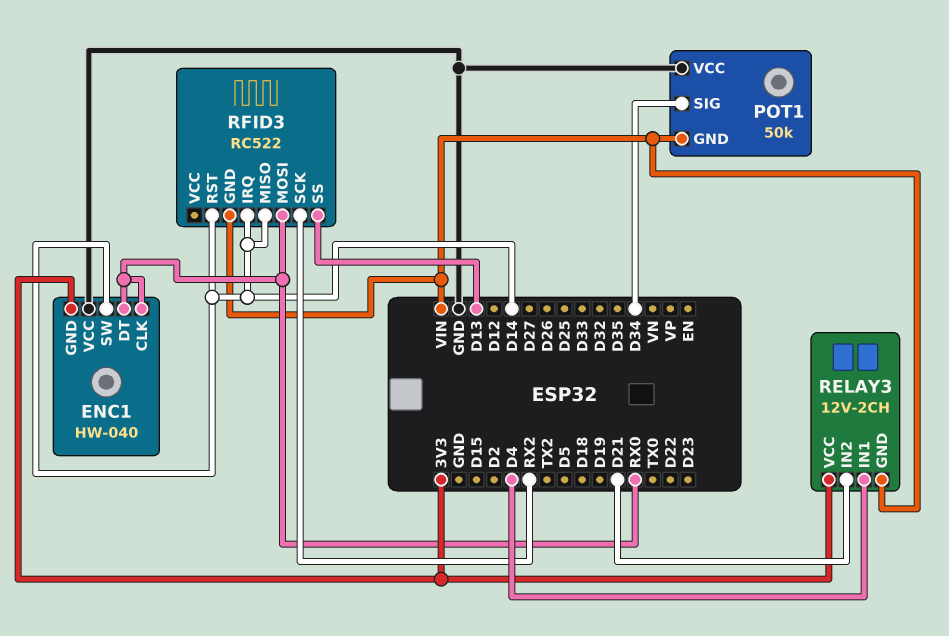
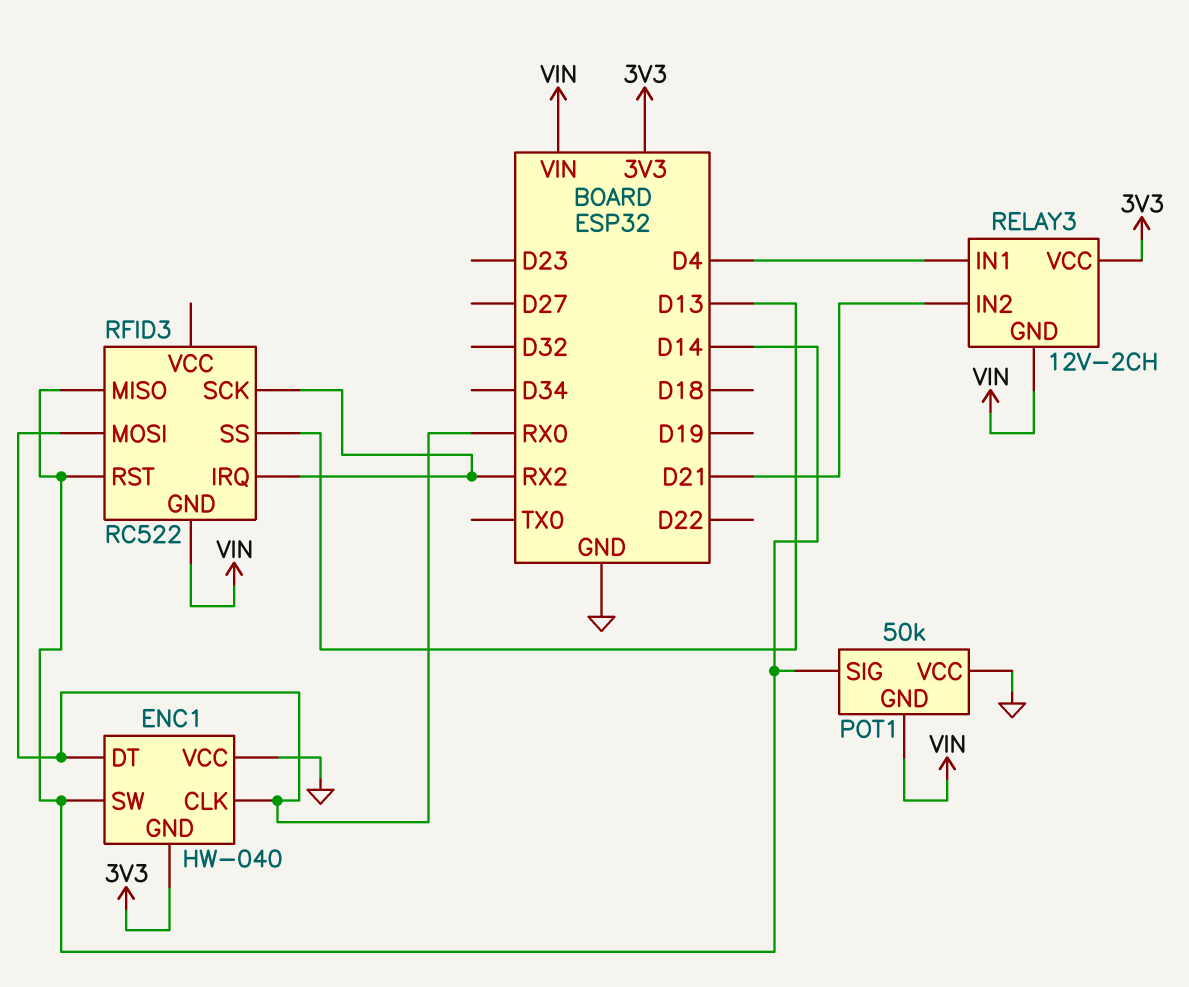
POT1 pin SIG: D34 -> D14
RFID3 pin IRQ: D14 -> RX2

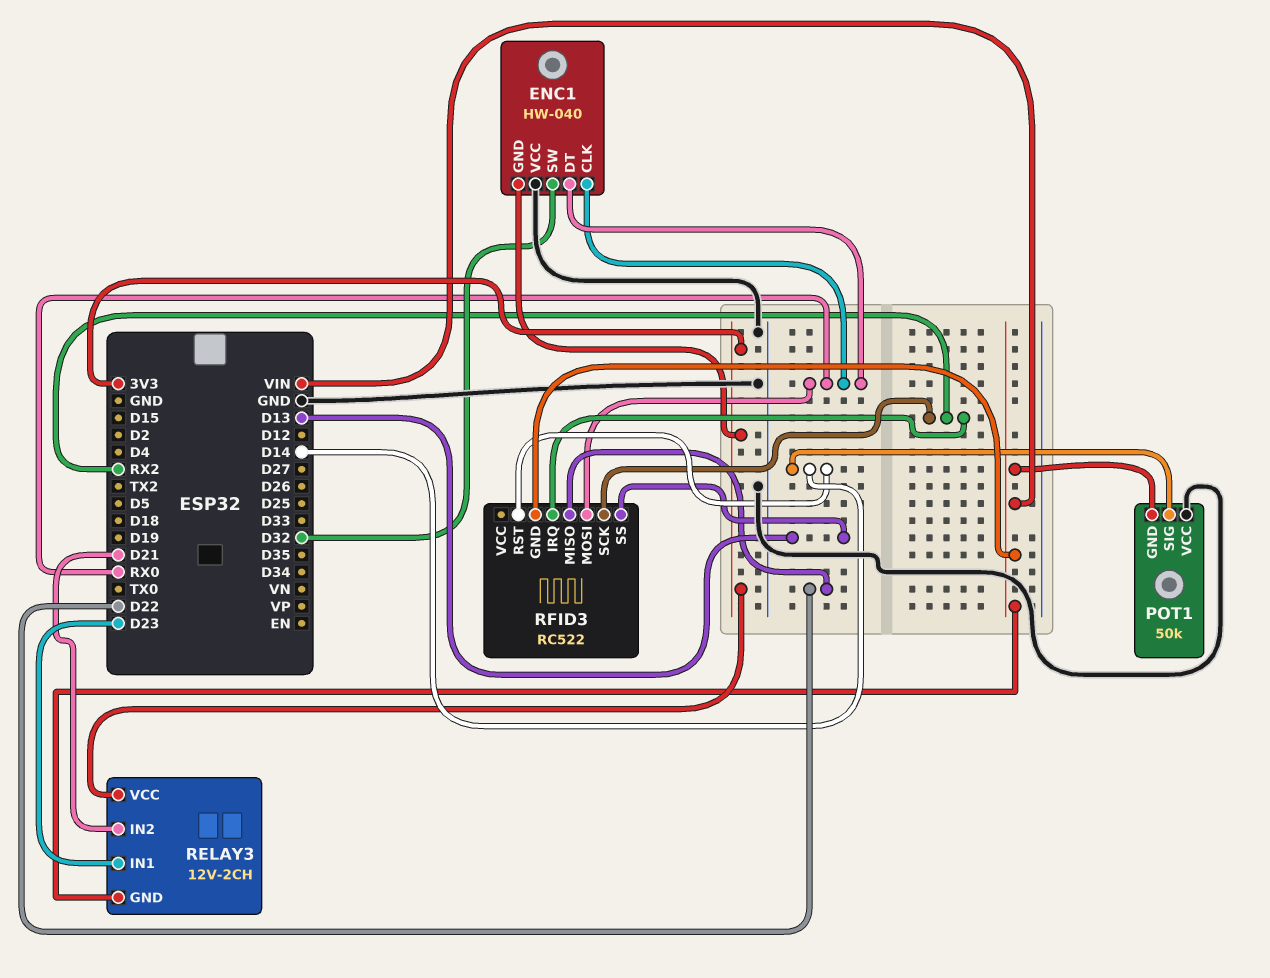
ENC1 pin SW: D14 -> D32
RELAY3 pin IN1: D4 -> D23
RFID3 pin MISO: D14 -> D22

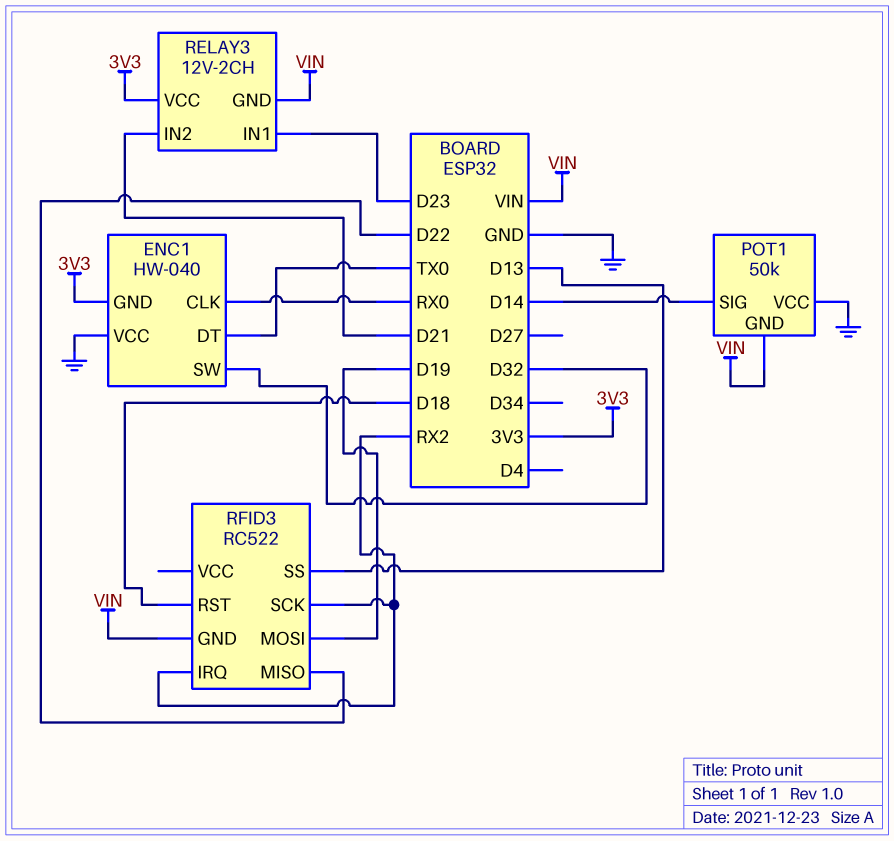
ENC1 pin DT: RX0 -> TX0
RFID3 pin MOSI: RX0 -> D19
RFID3 pin RST: D14 -> D18

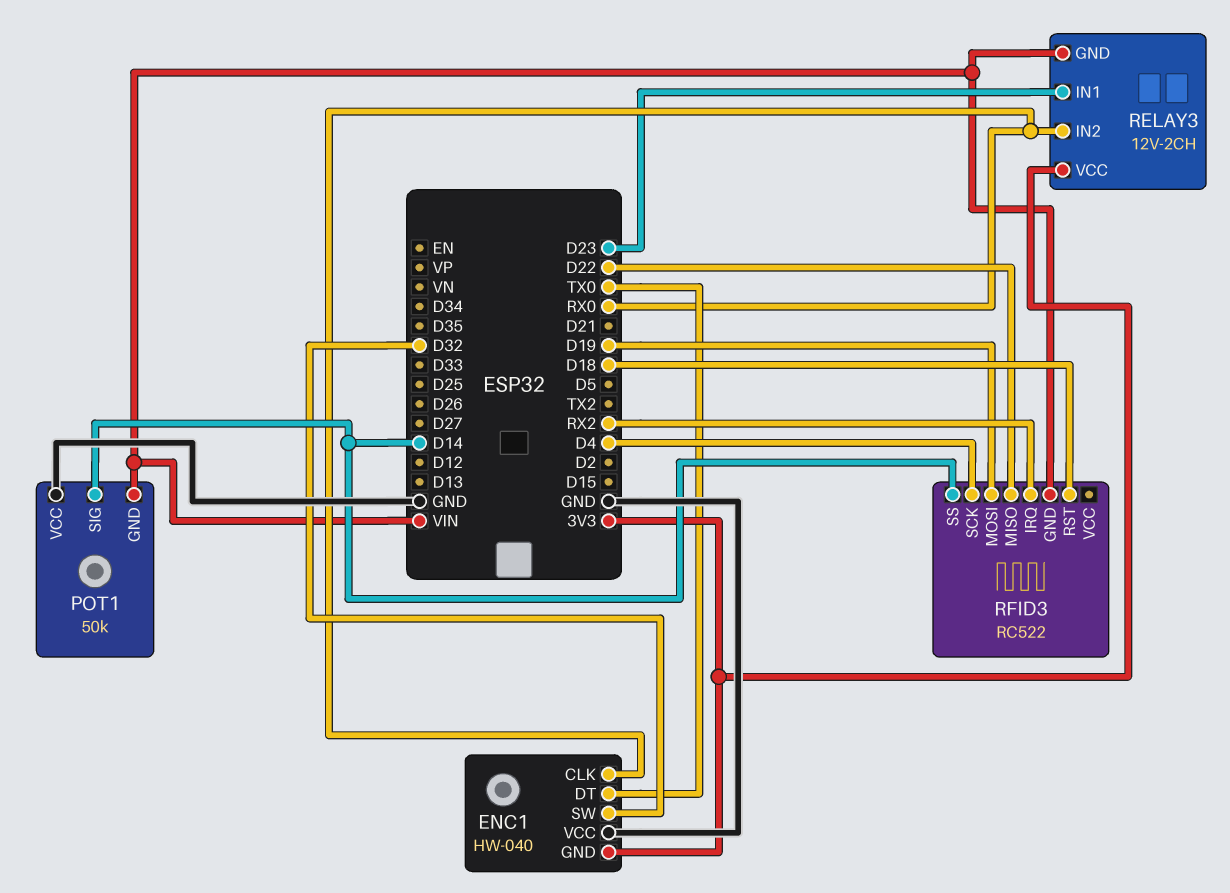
RELAY3 pin IN2: D21 -> RX0
RFID3 pin SCK: RX2 -> D4
RFID3 pin SS: D13 -> D14

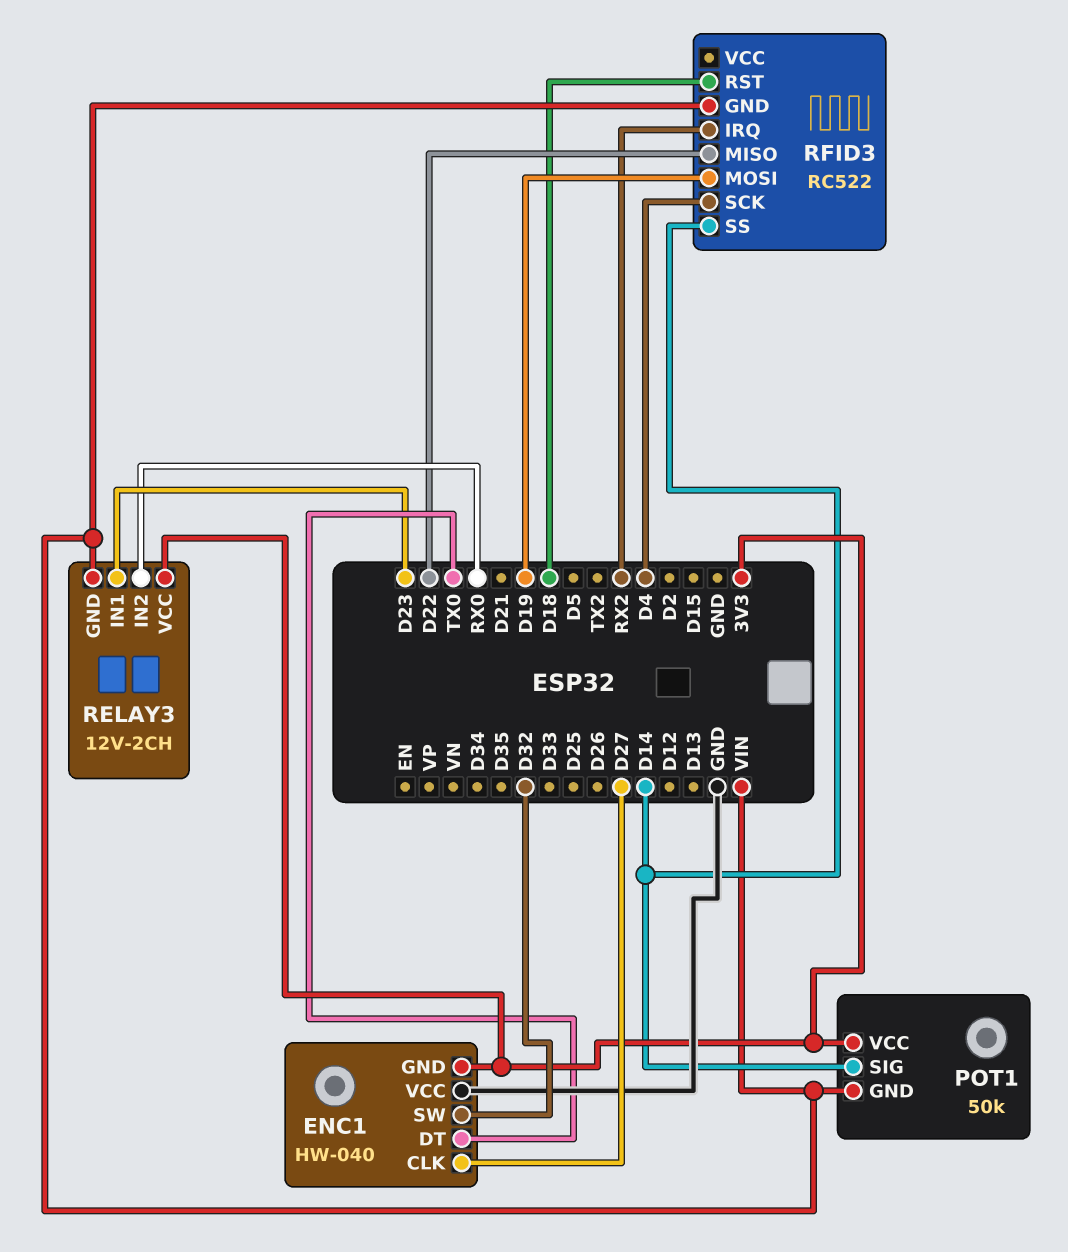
ENC1 pin CLK: RX0 -> D27
POT1 pin VCC: GND -> 3V3

